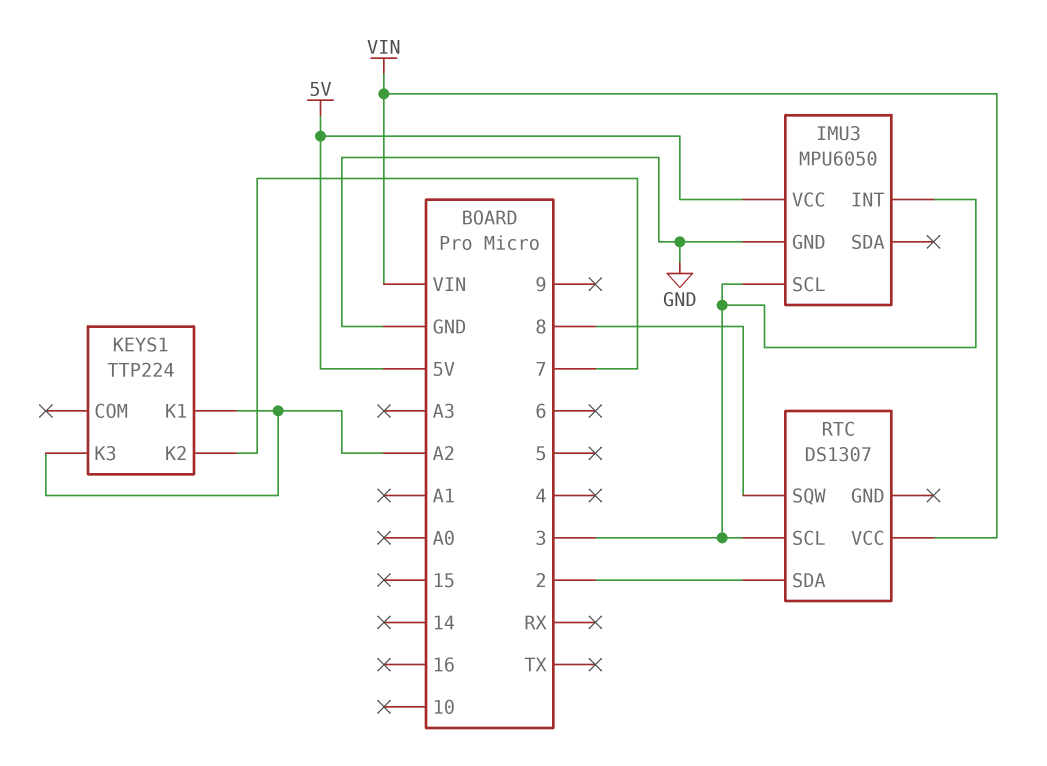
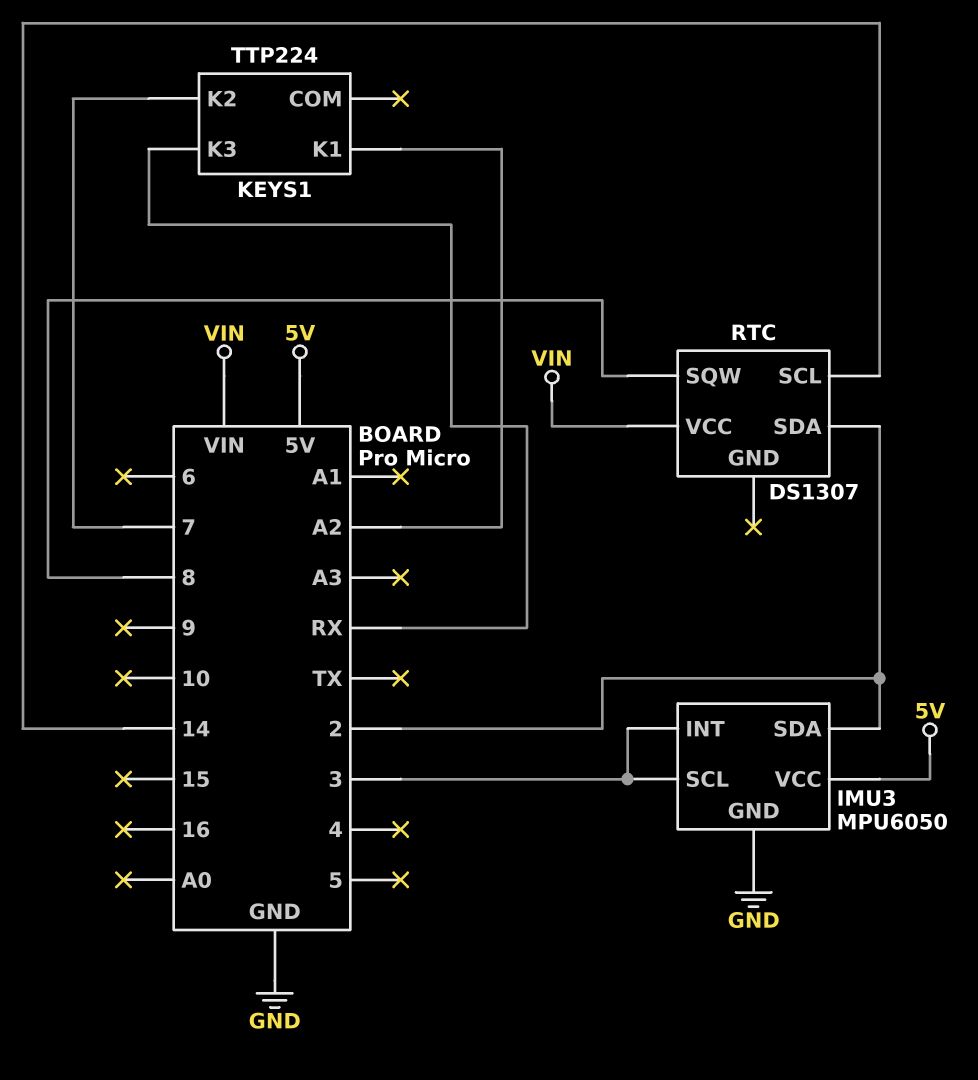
IMU3 pin SDA: none -> 2
KEYS1 pin K3: A2 -> RX
RTC pin SCL: 3 -> 14

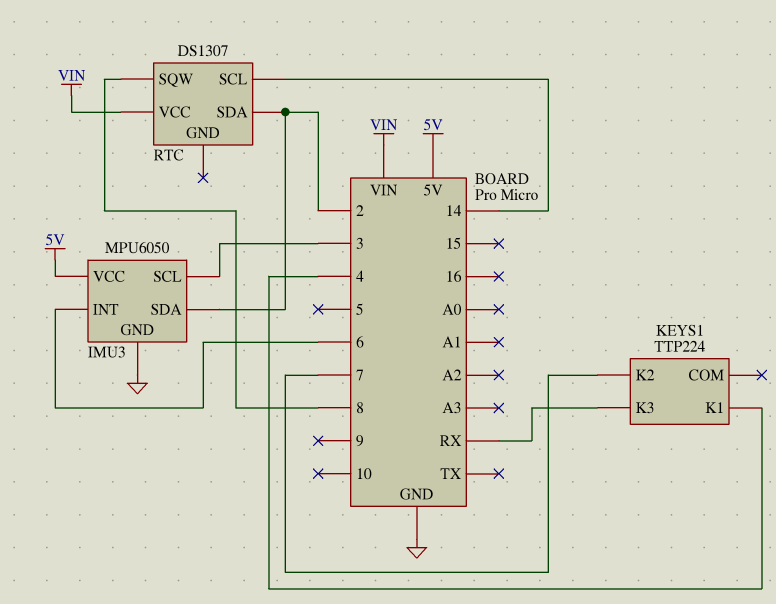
IMU3 pin INT: 3 -> 6
KEYS1 pin K1: A2 -> 4

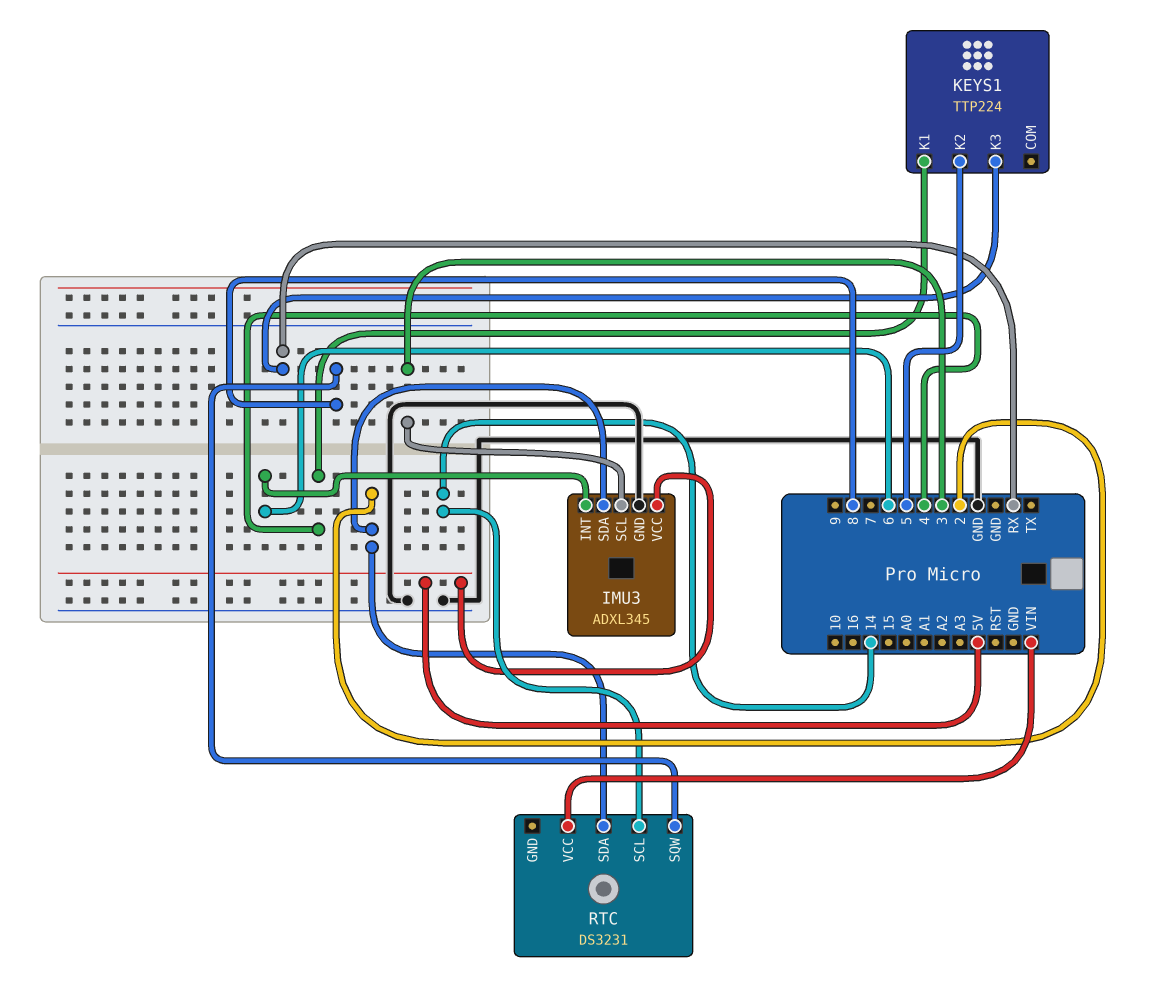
IMU3: MPU6050 -> ADXL345
KEYS1 pin K2: 7 -> 5
RTC: DS1307 -> DS3231

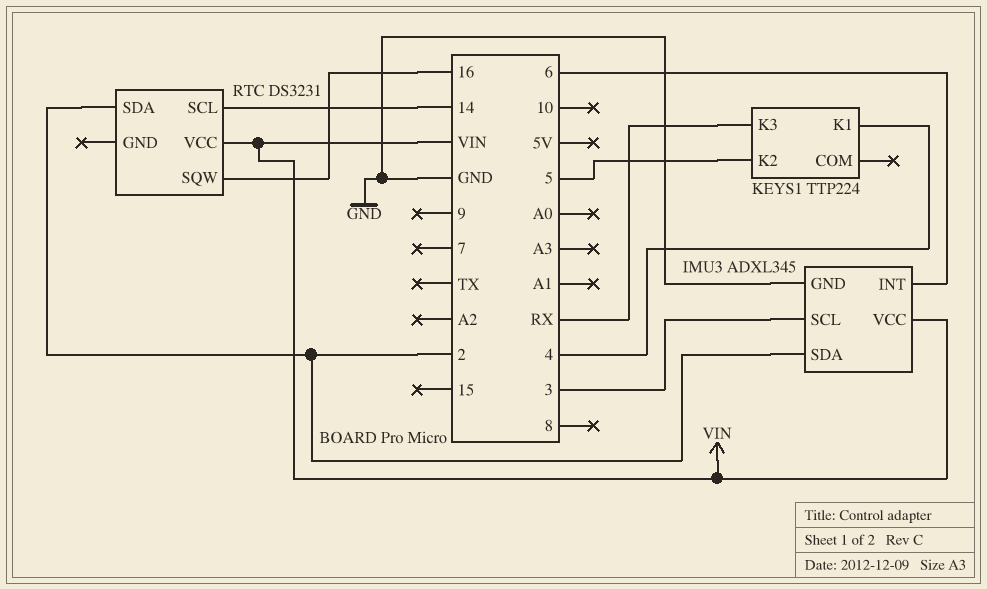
IMU3 pin VCC: 5V -> VIN
RTC pin SQW: 8 -> 16

